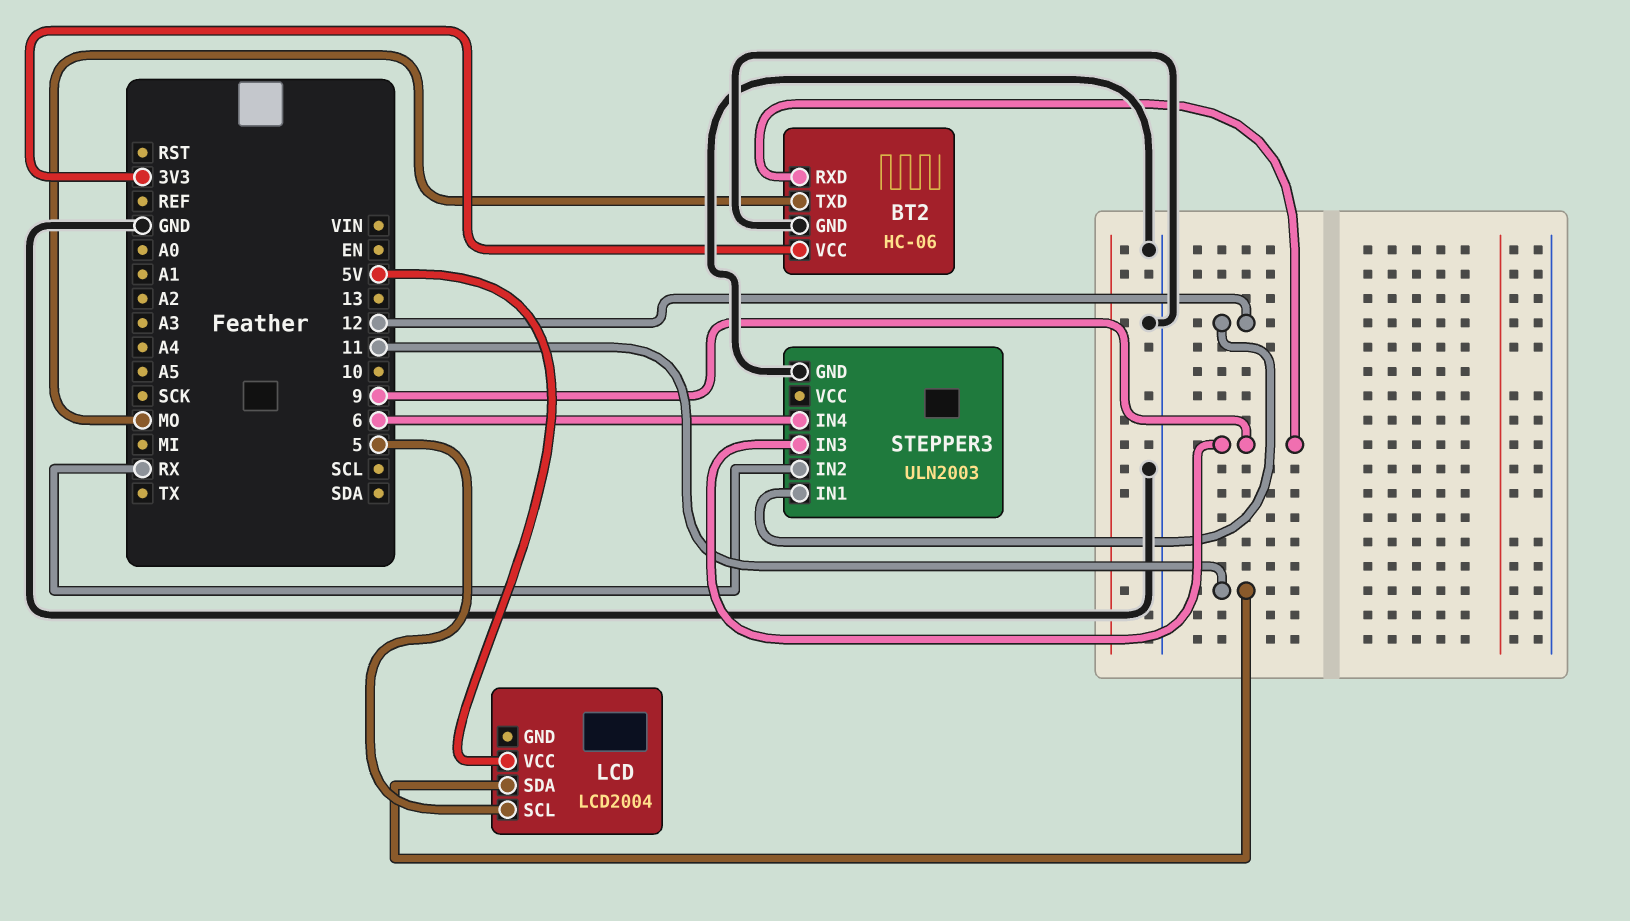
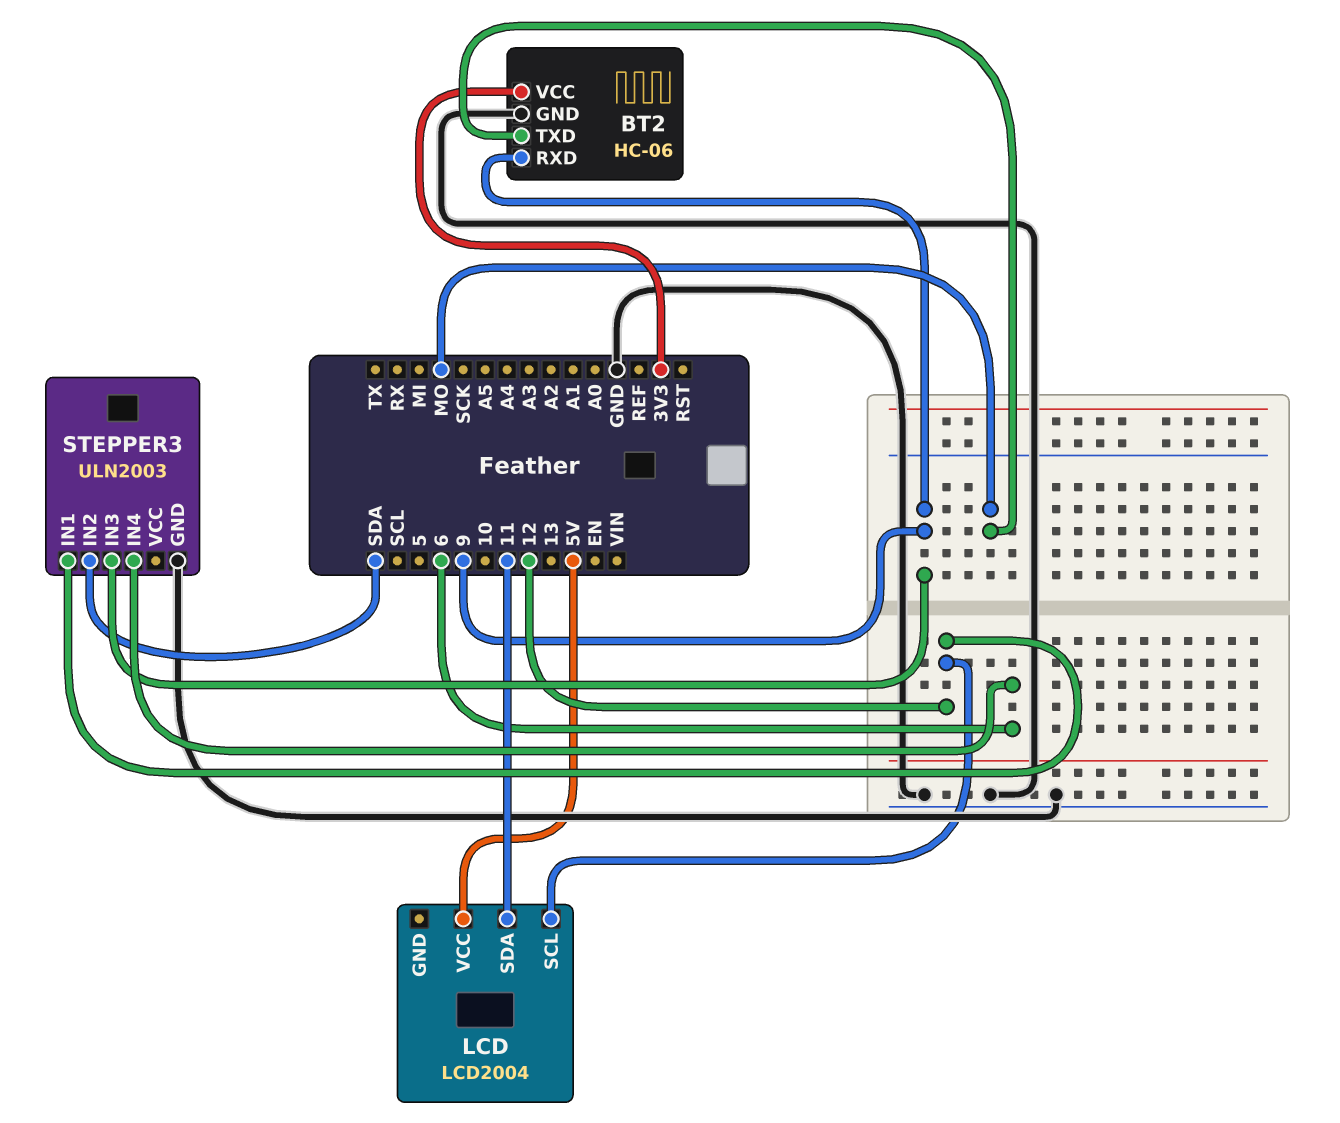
LCD pin SCL: 5 -> 12
STEPPER3 pin IN2: RX -> SDA

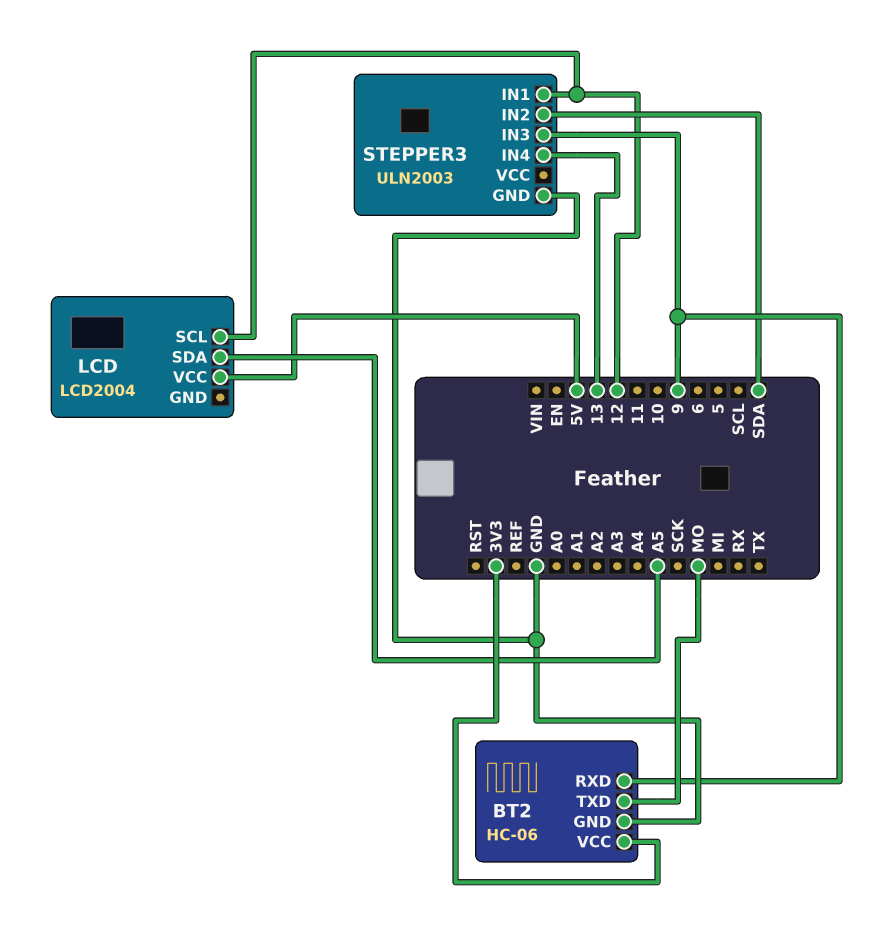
LCD pin SDA: 11 -> A5
STEPPER3 pin IN4: 6 -> 13

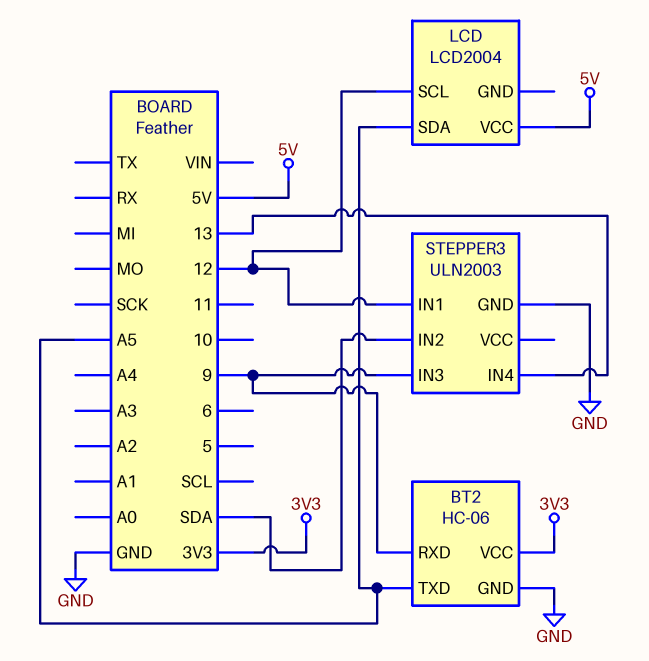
BT2 pin TXD: MO -> A5

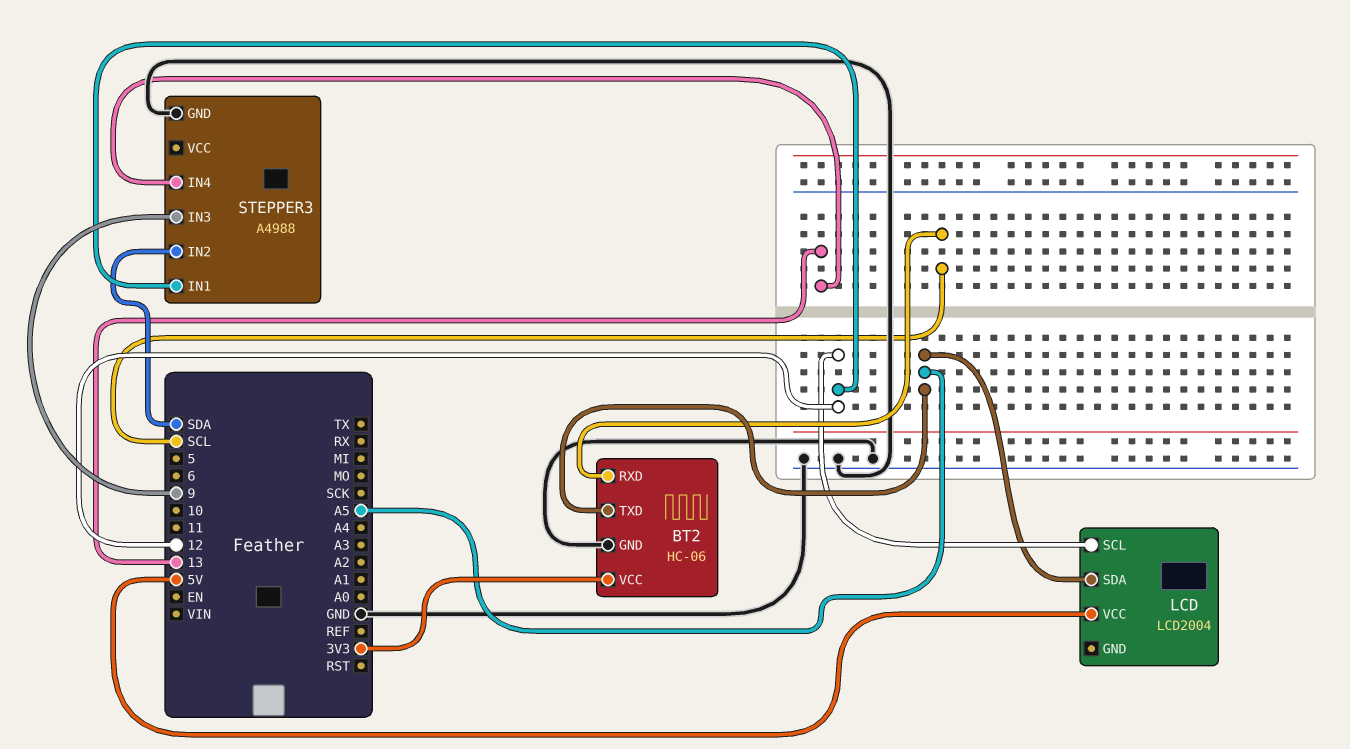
BT2 pin RXD: 9 -> SCL
STEPPER3: ULN2003 -> A4988

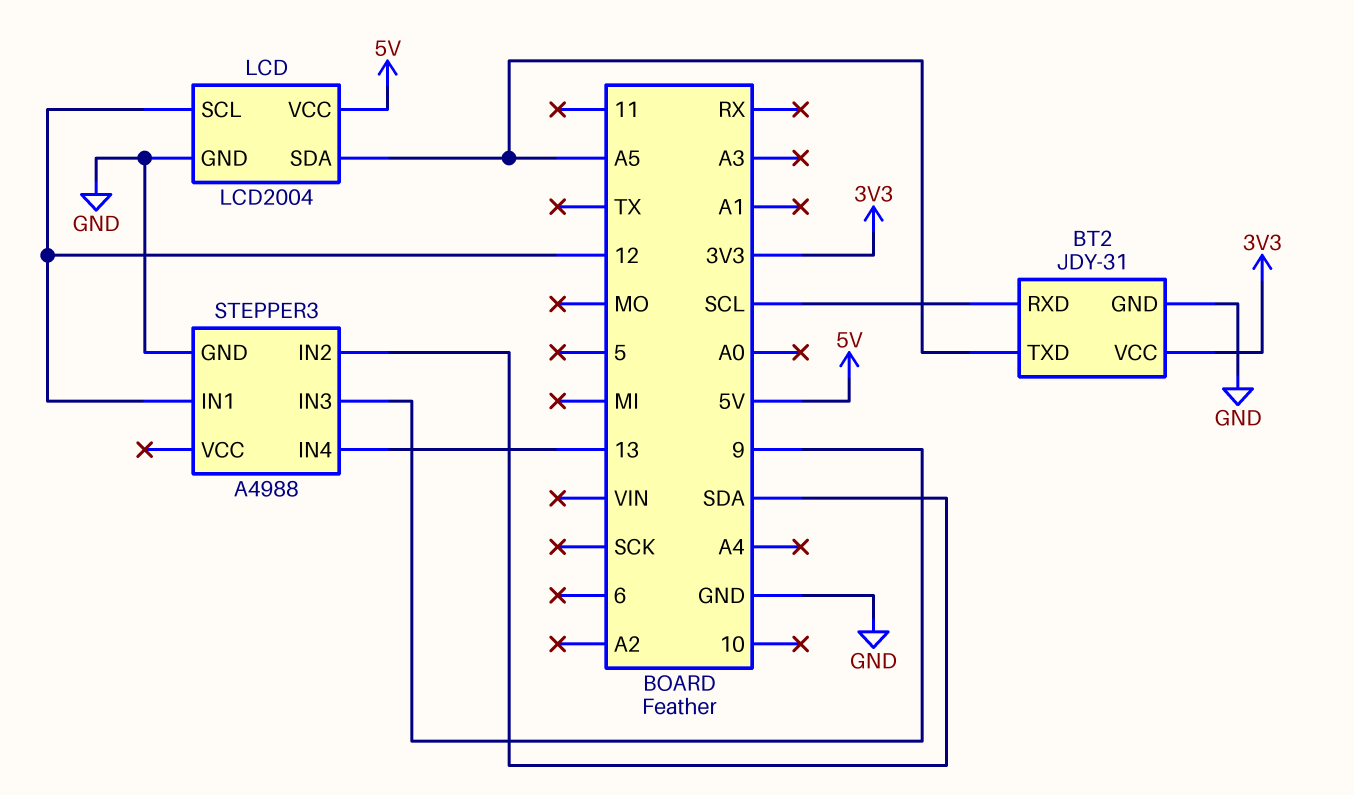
BT2: HC-06 -> JDY-31
LCD pin GND: none -> GND

